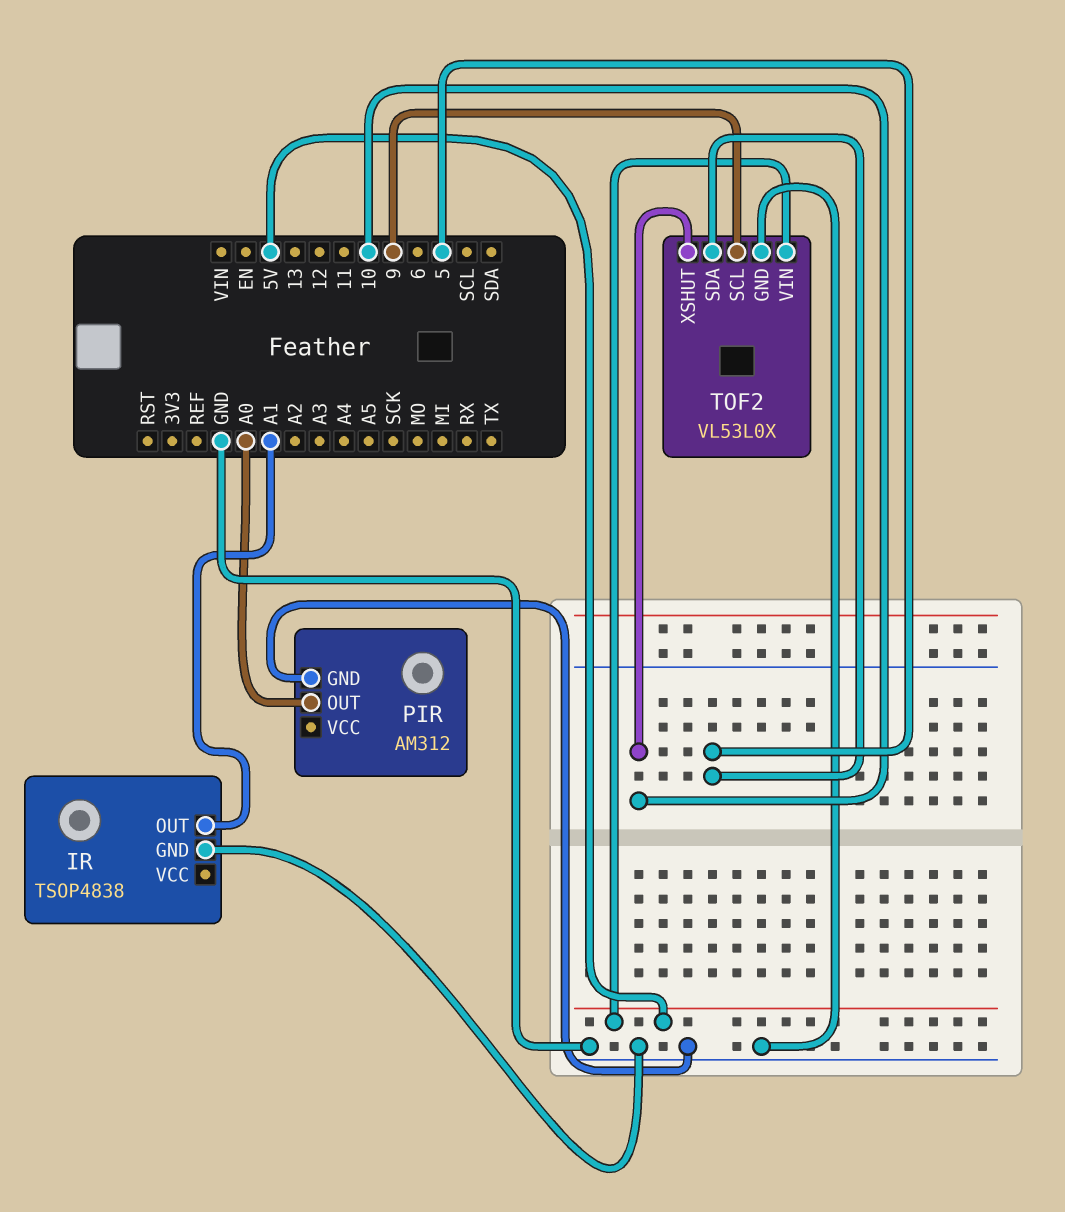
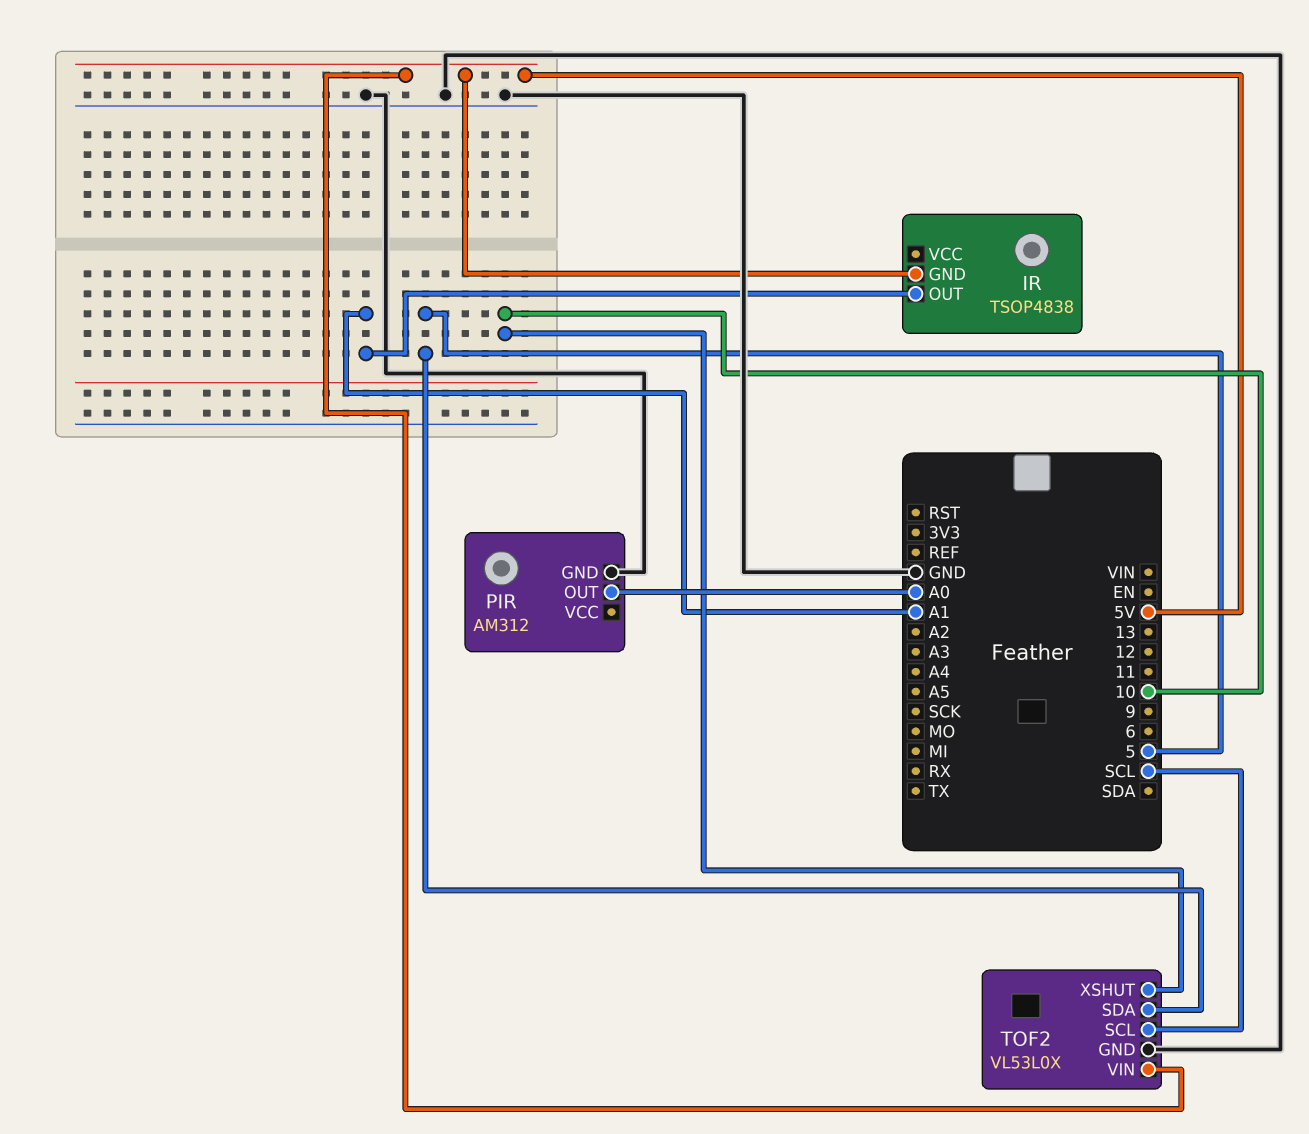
IR pin GND: GND -> 5V
TOF2 pin SCL: 9 -> SCL

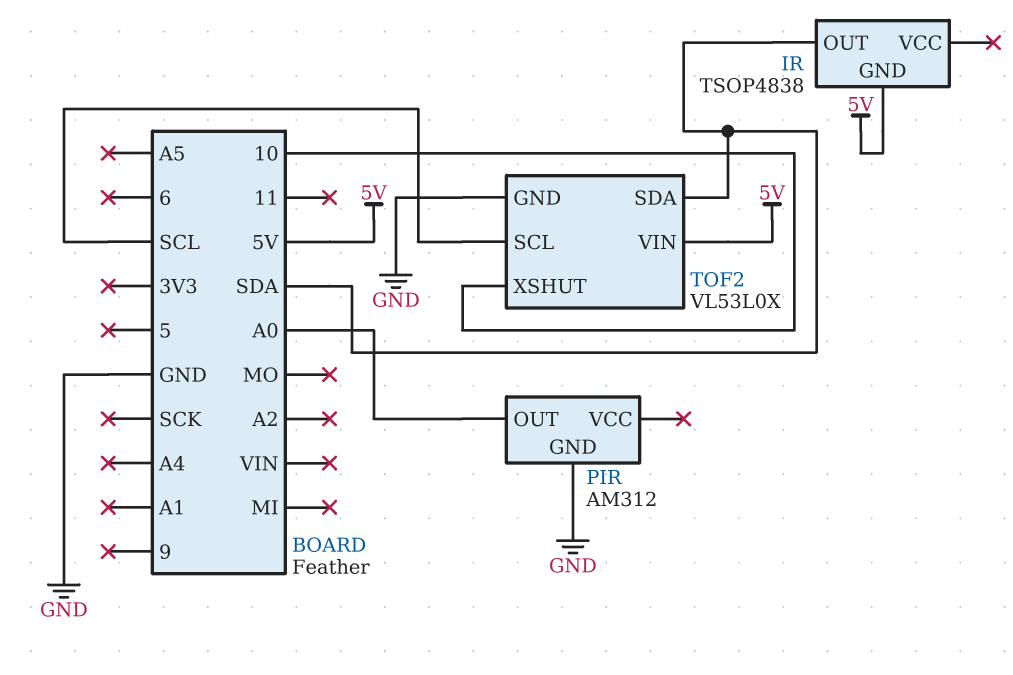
IR pin OUT: A1 -> SDA
TOF2 pin SDA: 5 -> SDA

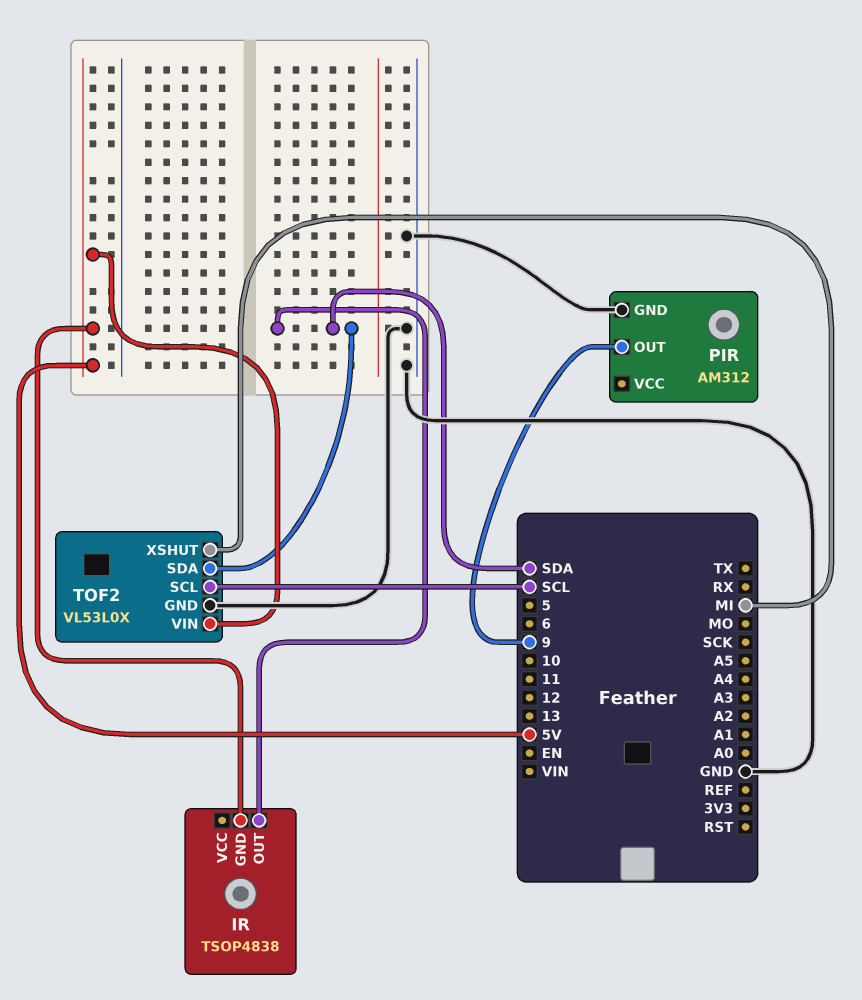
PIR pin OUT: A0 -> 9
TOF2 pin XSHUT: 10 -> MI

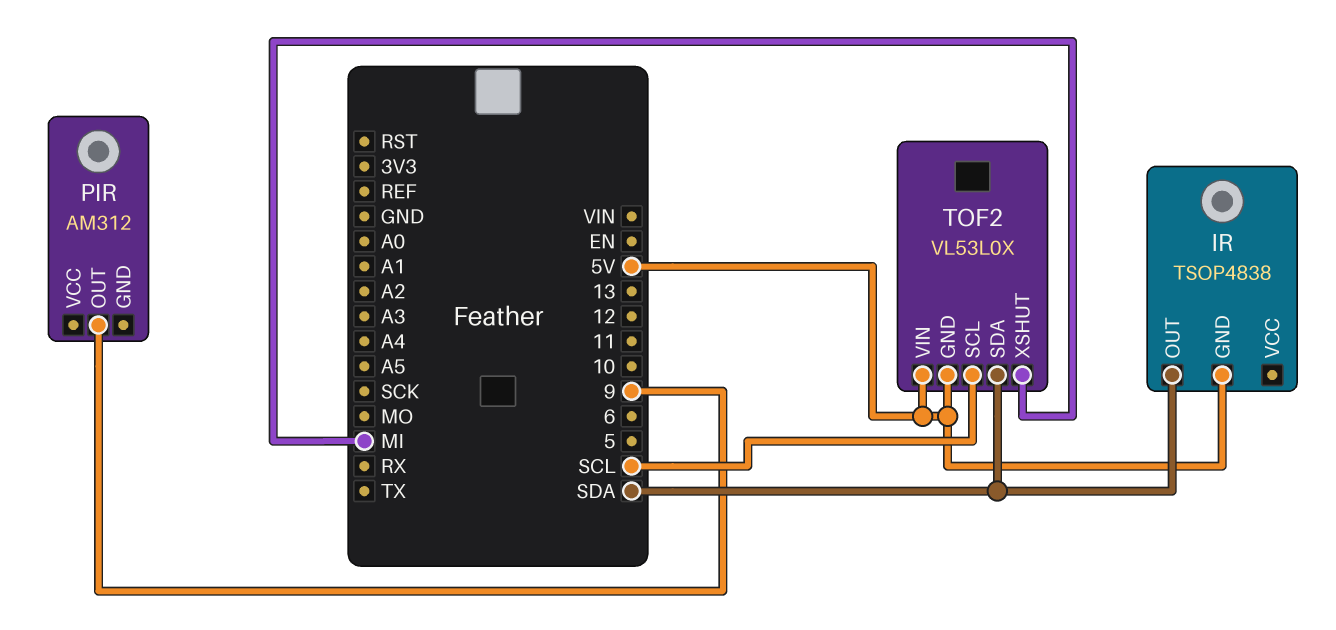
PIR pin GND: GND -> none
TOF2 pin GND: GND -> 5V

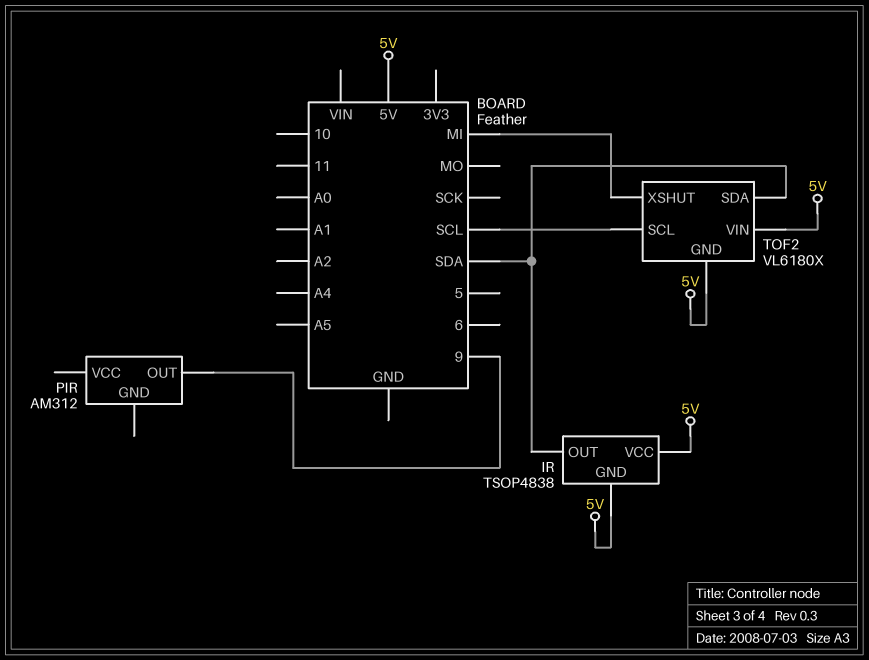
IR pin VCC: none -> 5V
TOF2: VL53L0X -> VL6180X

